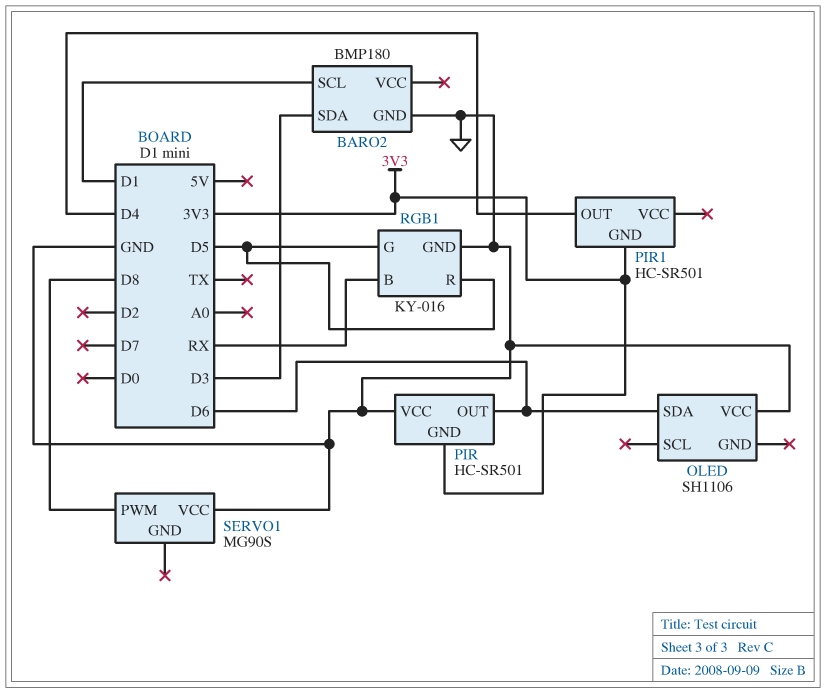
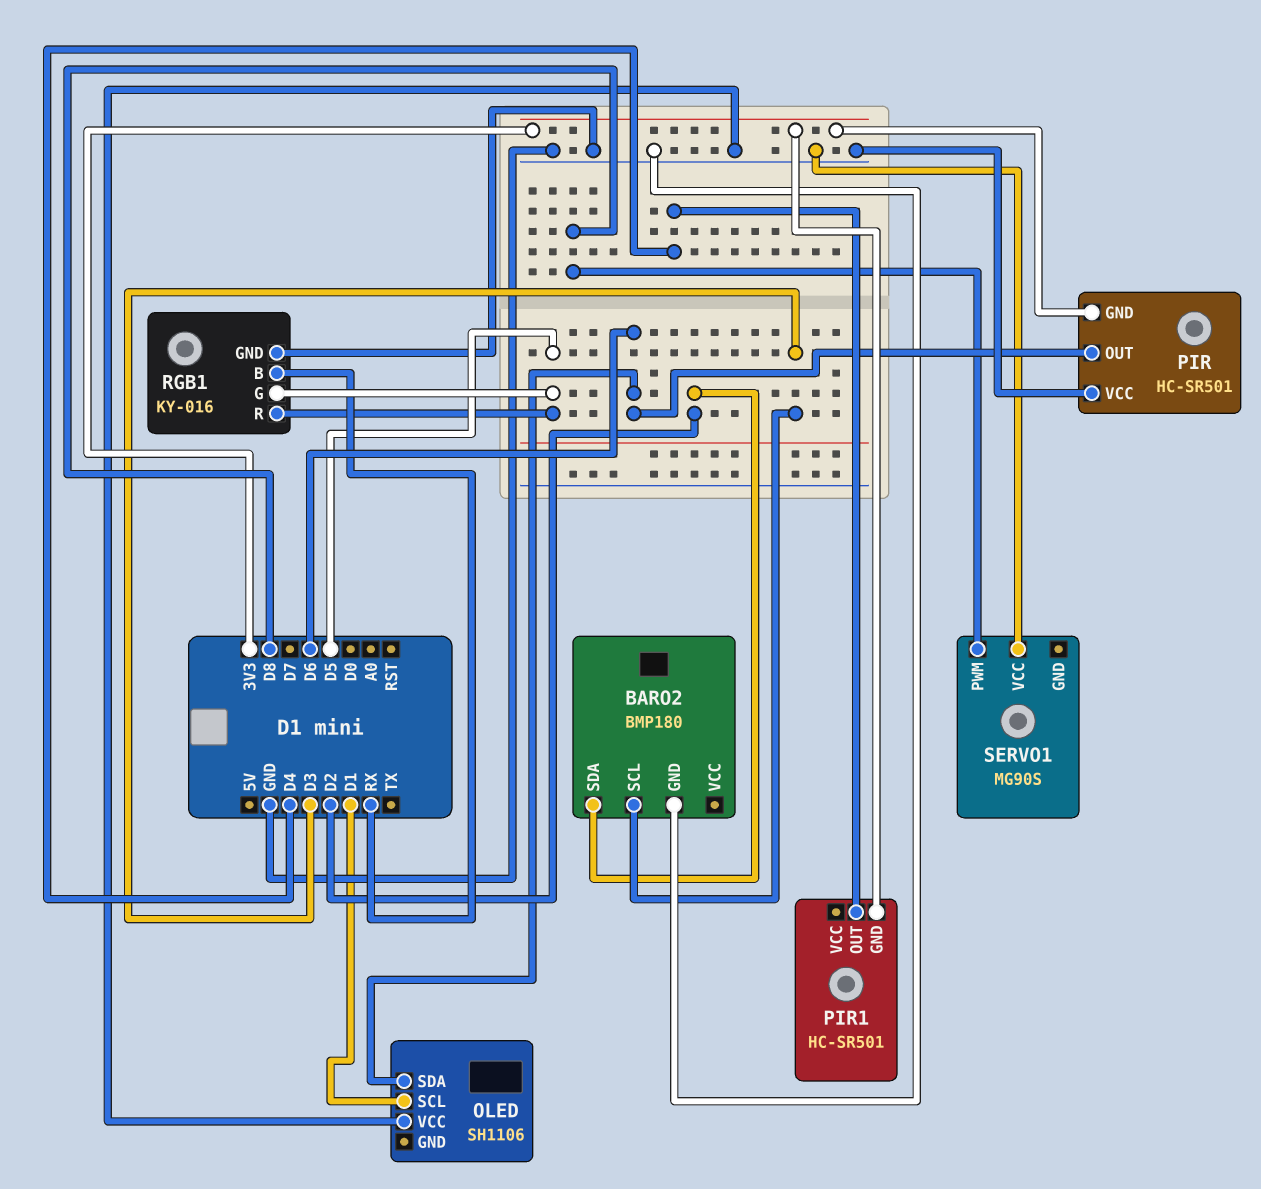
BARO2 pin SCL: D1 -> D3
BARO2 pin SDA: D3 -> D2
OLED pin SCL: none -> D1

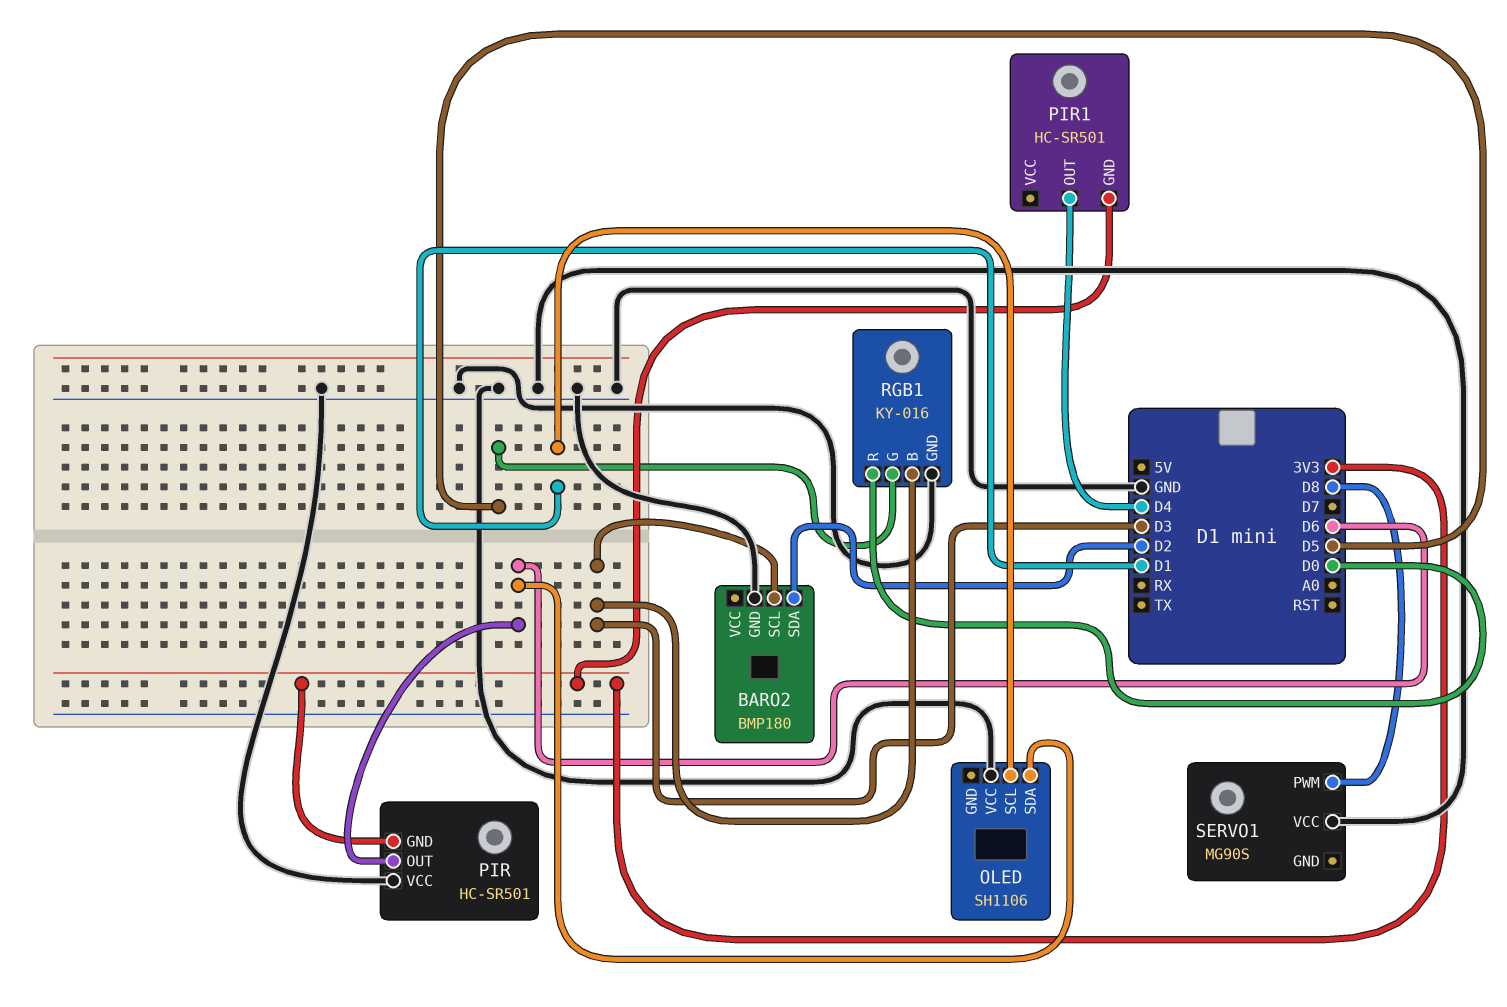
RGB1 pin B: RX -> D3
RGB1 pin R: D5 -> D0

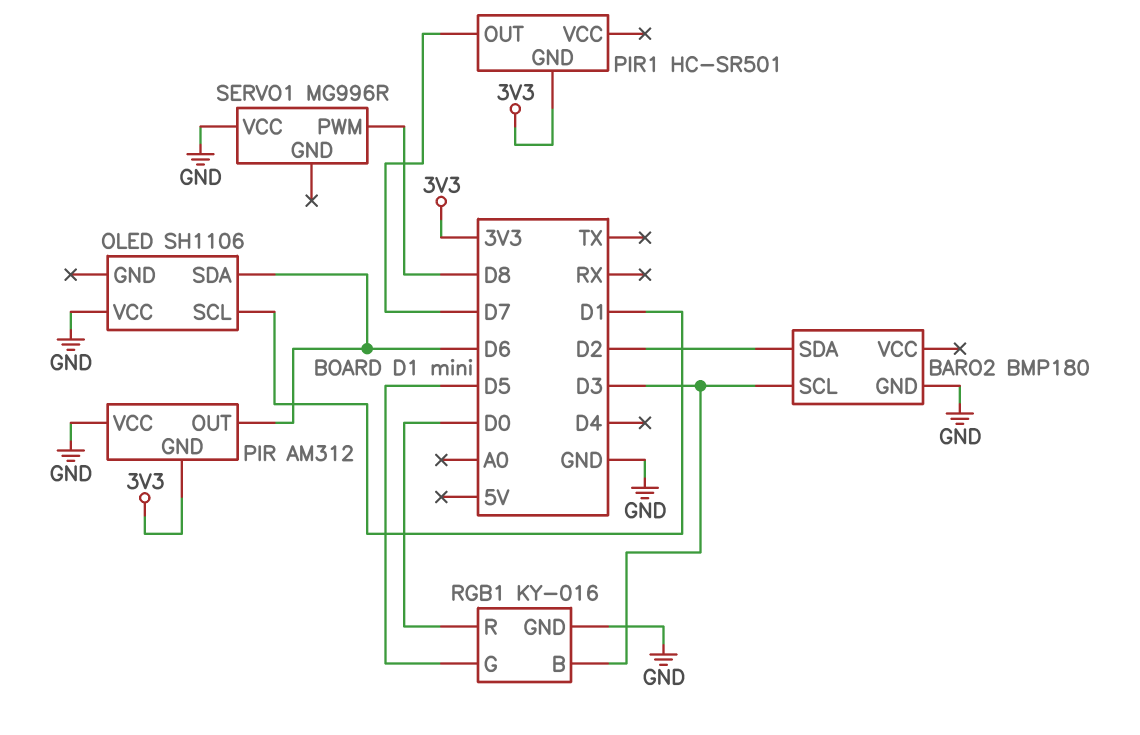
PIR: HC-SR501 -> AM312
PIR1 pin OUT: D4 -> D7
SERVO1: MG90S -> MG996R

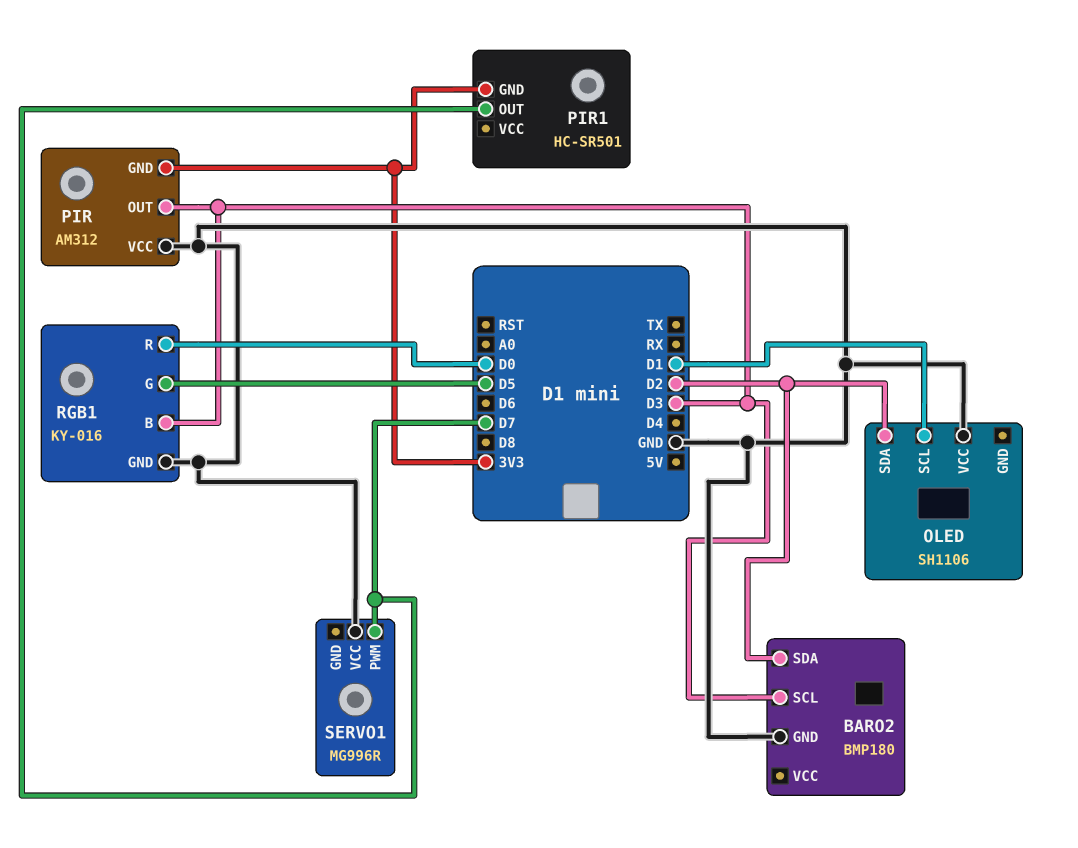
OLED pin SDA: D6 -> D2
PIR pin OUT: D6 -> D3
SERVO1 pin PWM: D8 -> D7

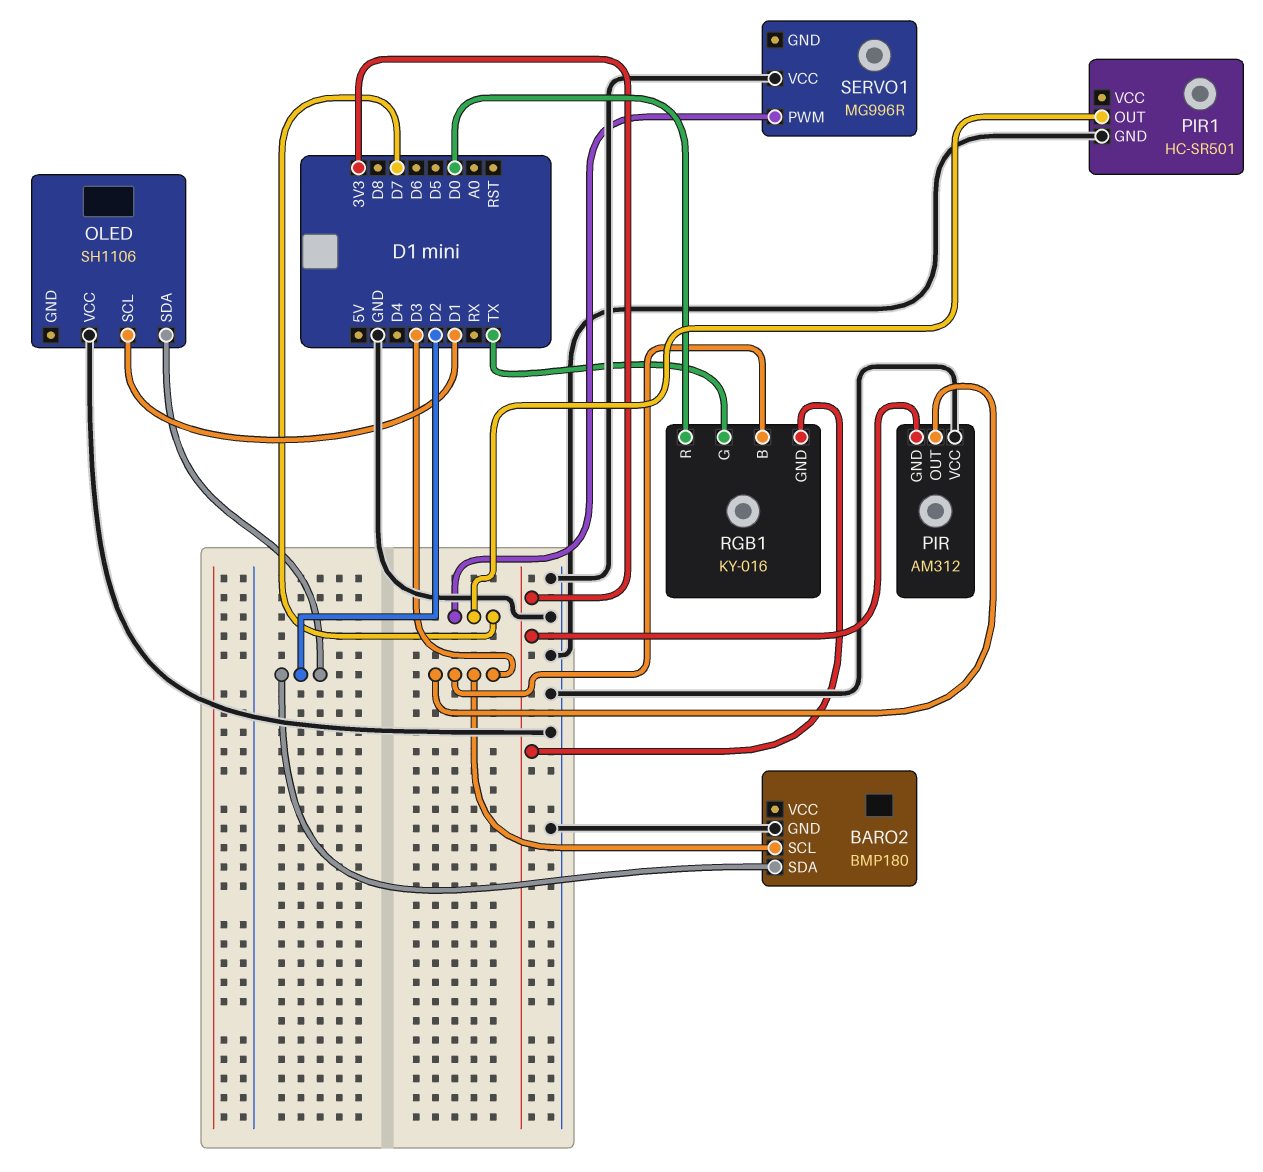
PIR1 pin GND: 3V3 -> GND
RGB1 pin G: D5 -> TX
RGB1 pin GND: GND -> 3V3

